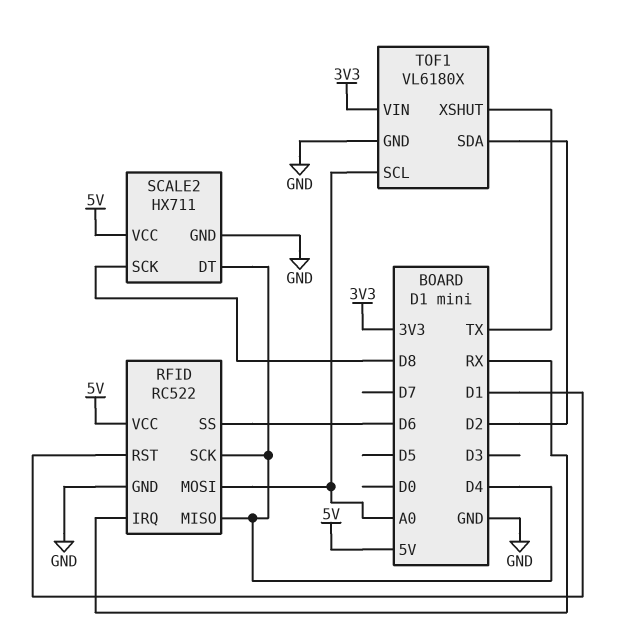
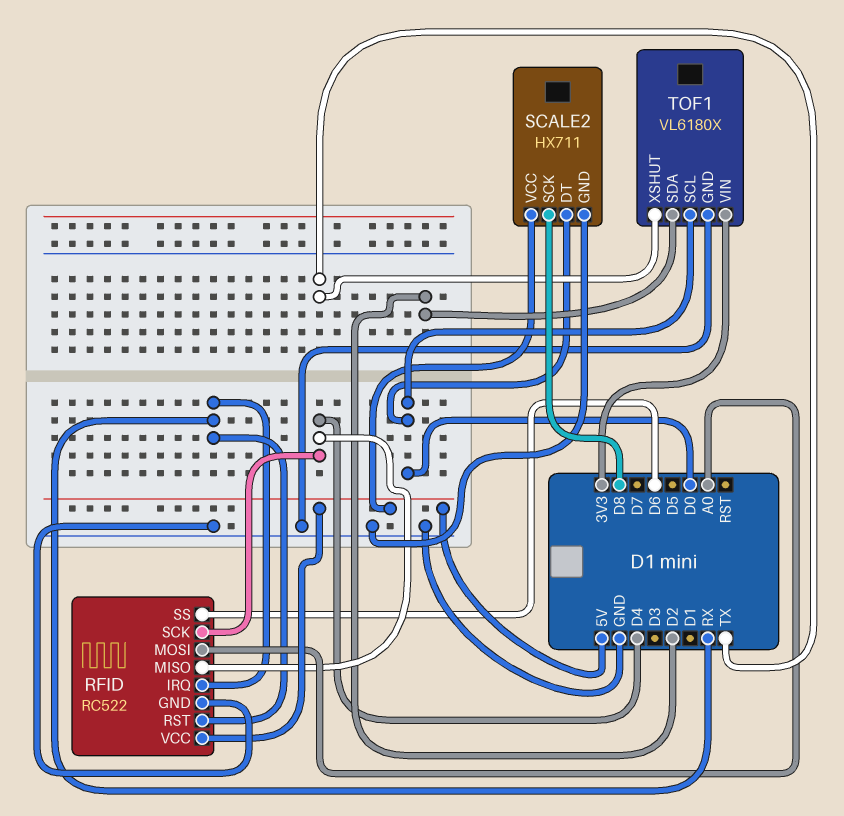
RFID pin RST: D1 -> RX
SCALE2 pin DT: D4 -> D0
TOF1 pin SCL: A0 -> D0

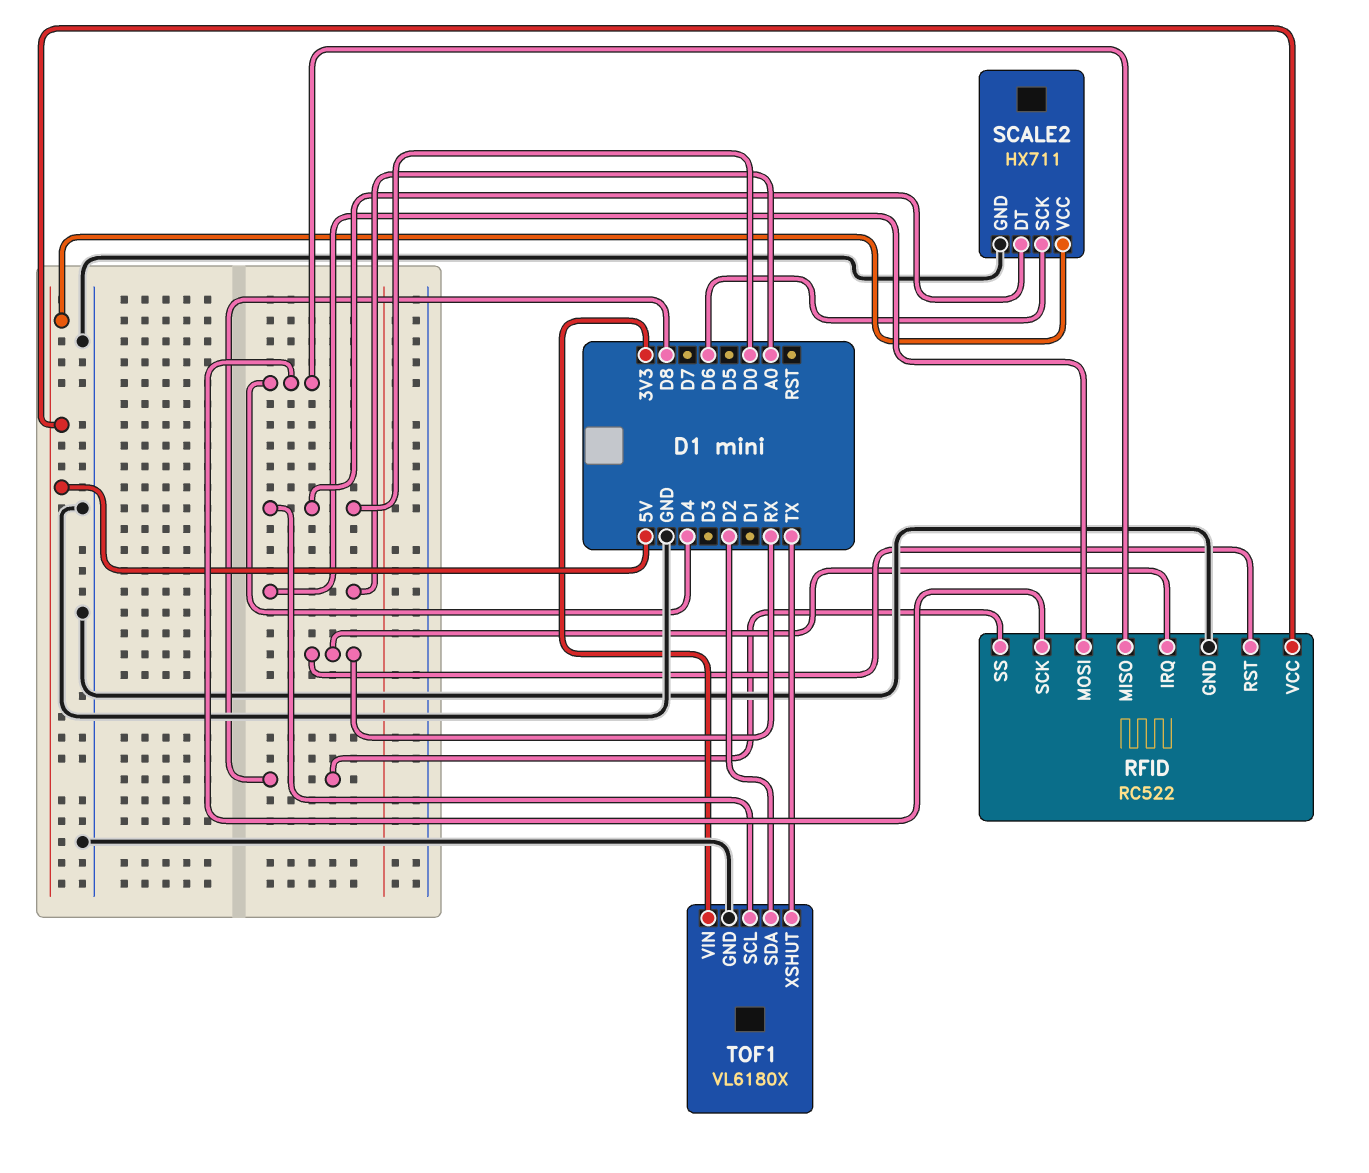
RFID pin SS: D6 -> D8
SCALE2 pin SCK: D8 -> D6

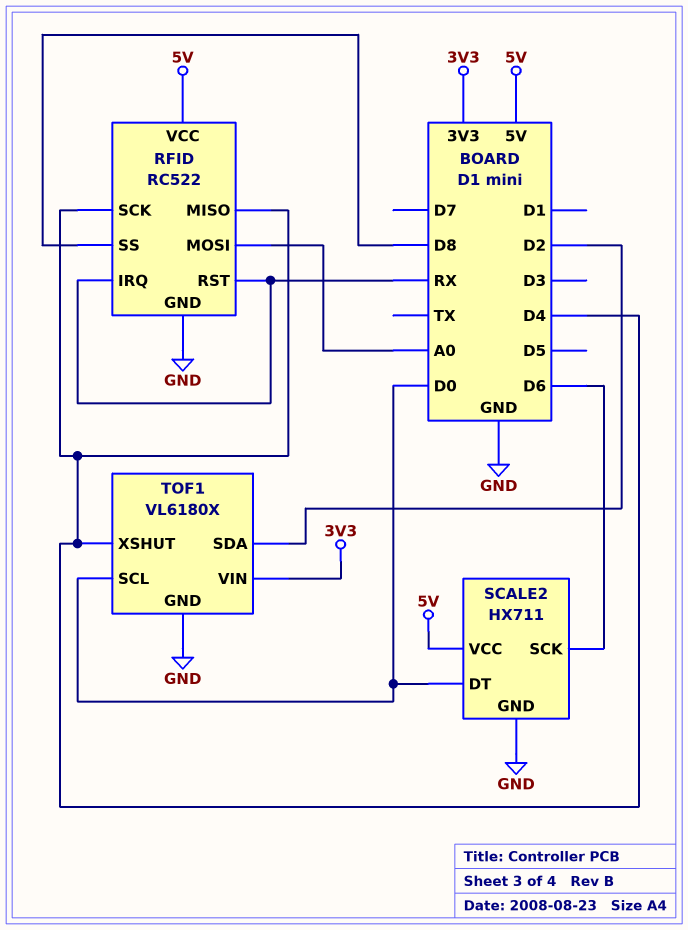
TOF1 pin XSHUT: TX -> D4

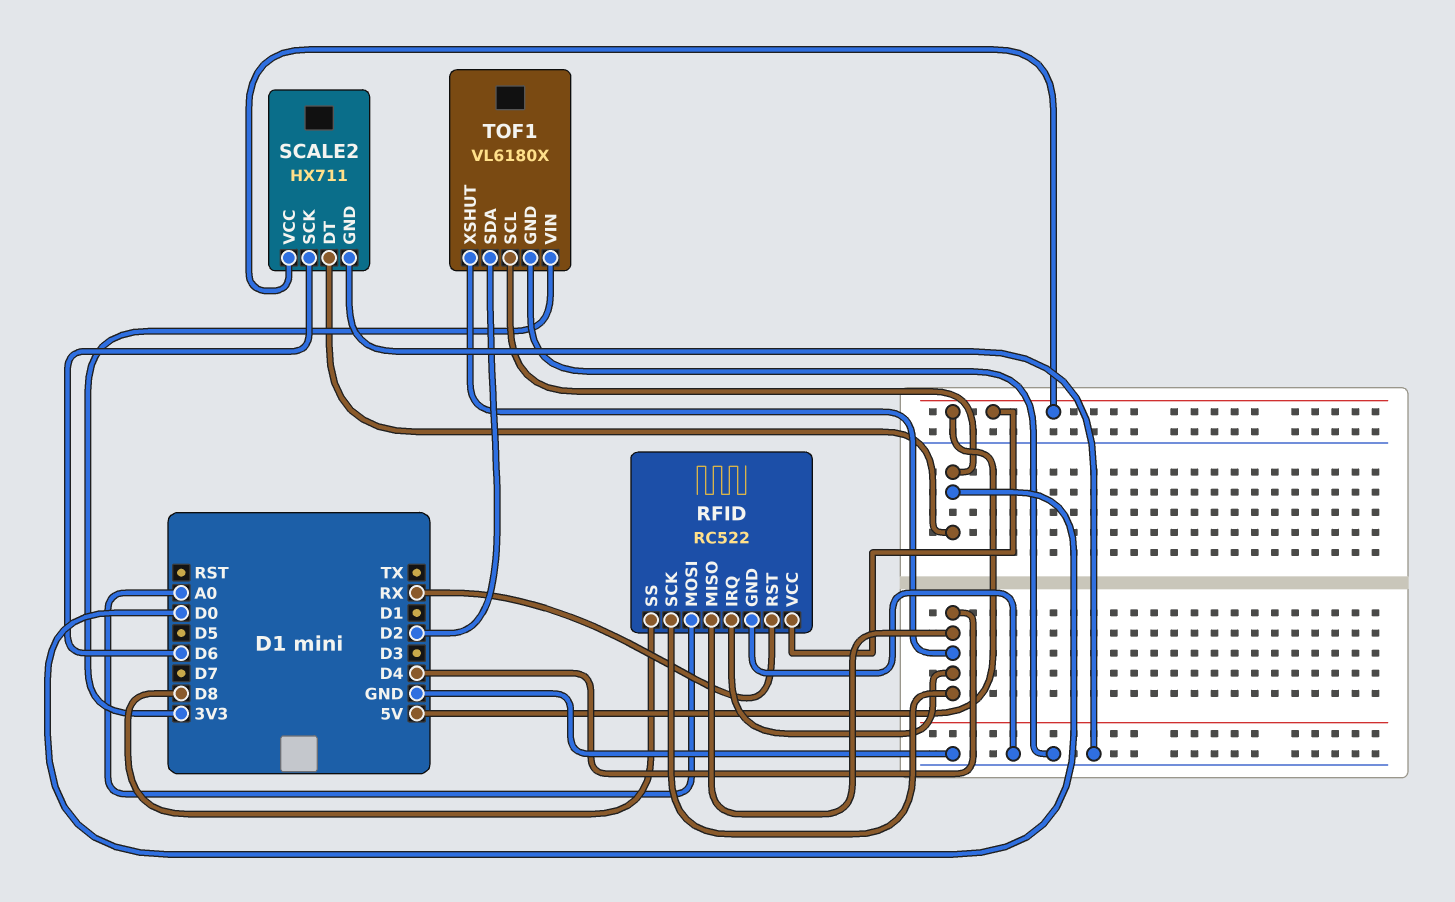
RFID pin IRQ: RX -> D4

